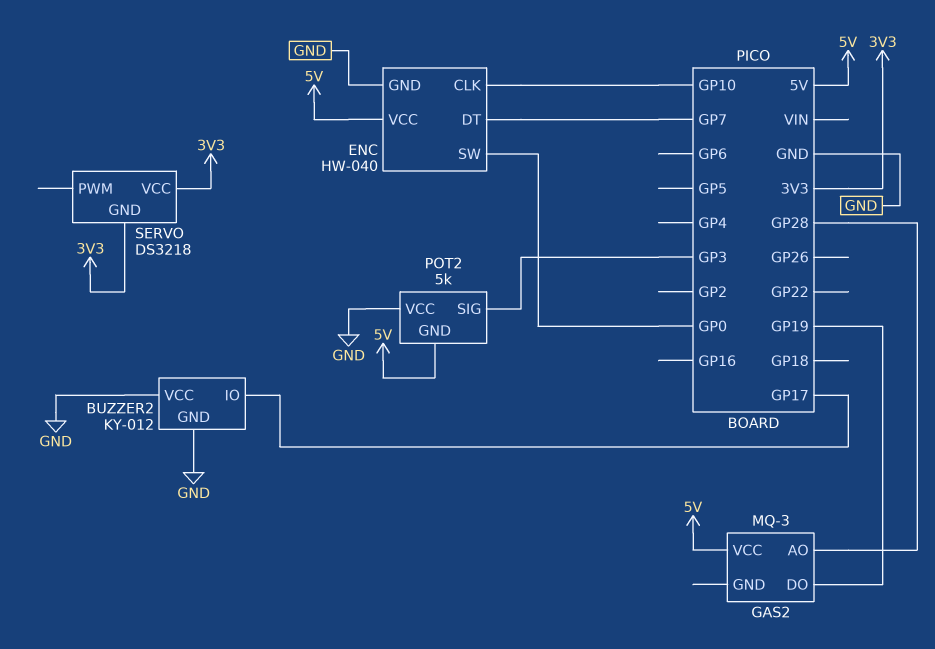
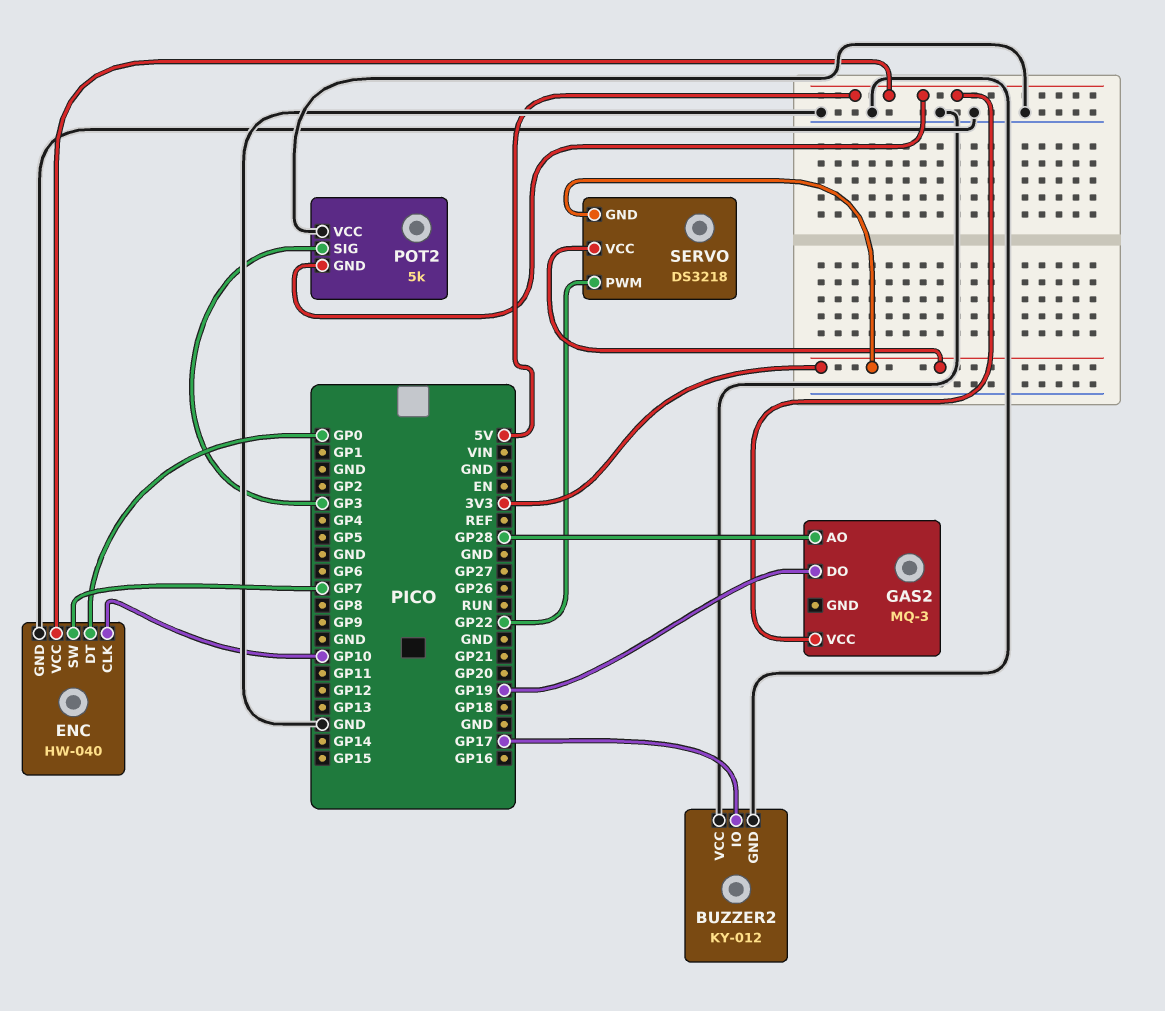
ENC pin DT: GP7 -> GP0
ENC pin SW: GP0 -> GP7
SERVO pin PWM: none -> GP22

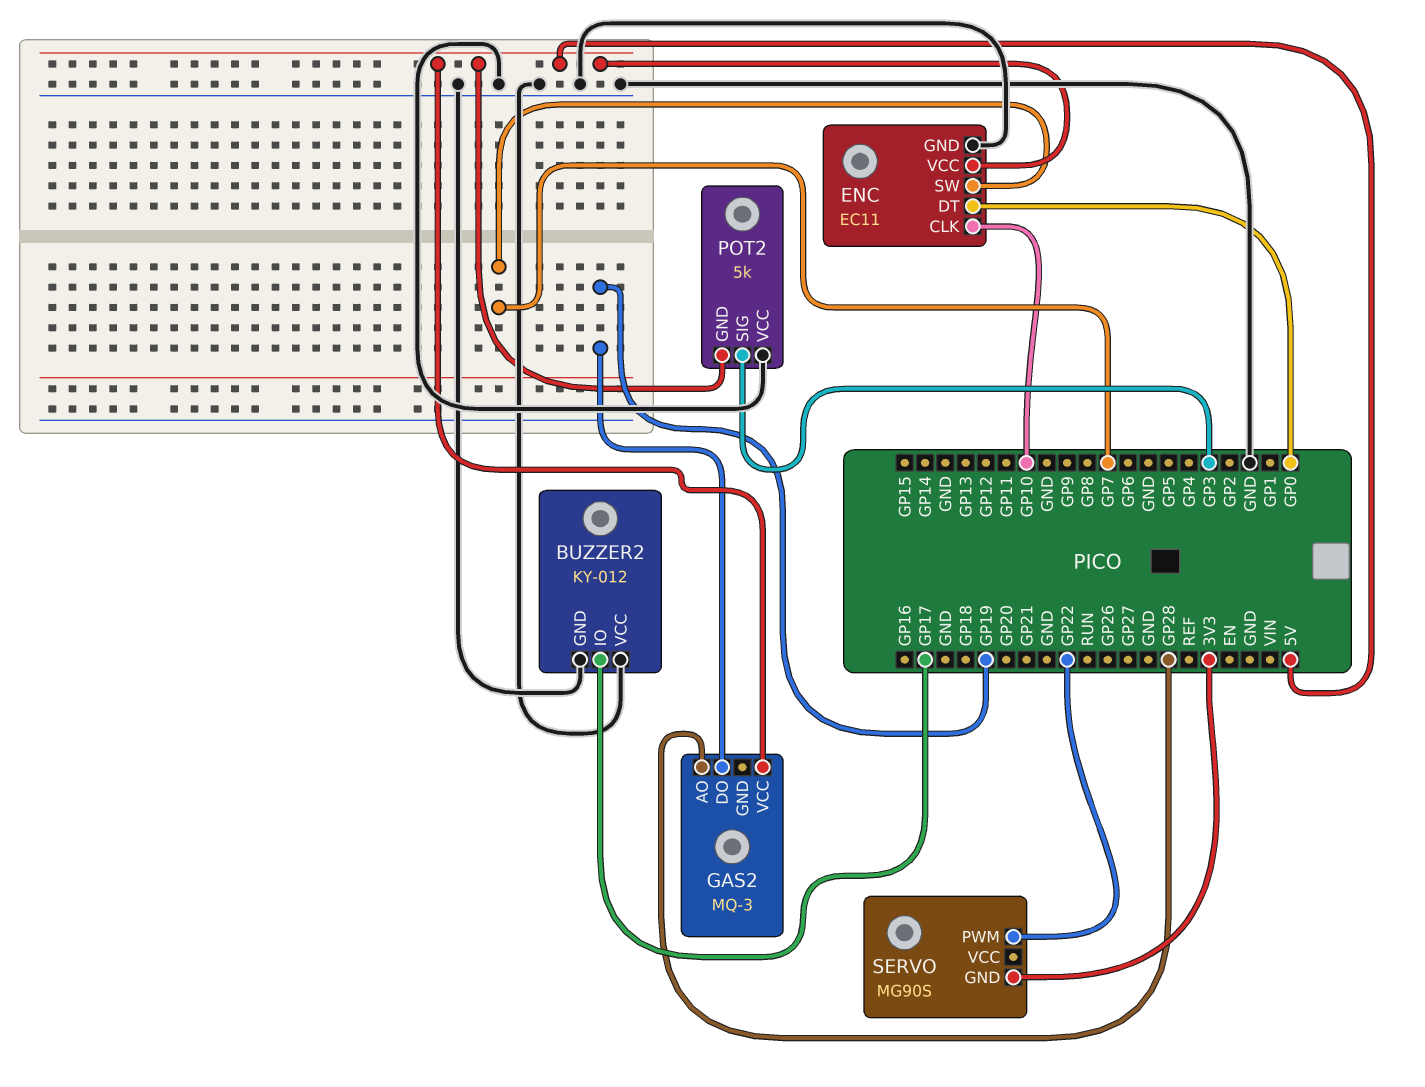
ENC: HW-040 -> EC11
SERVO: DS3218 -> MG90S
SERVO pin VCC: 3V3 -> none

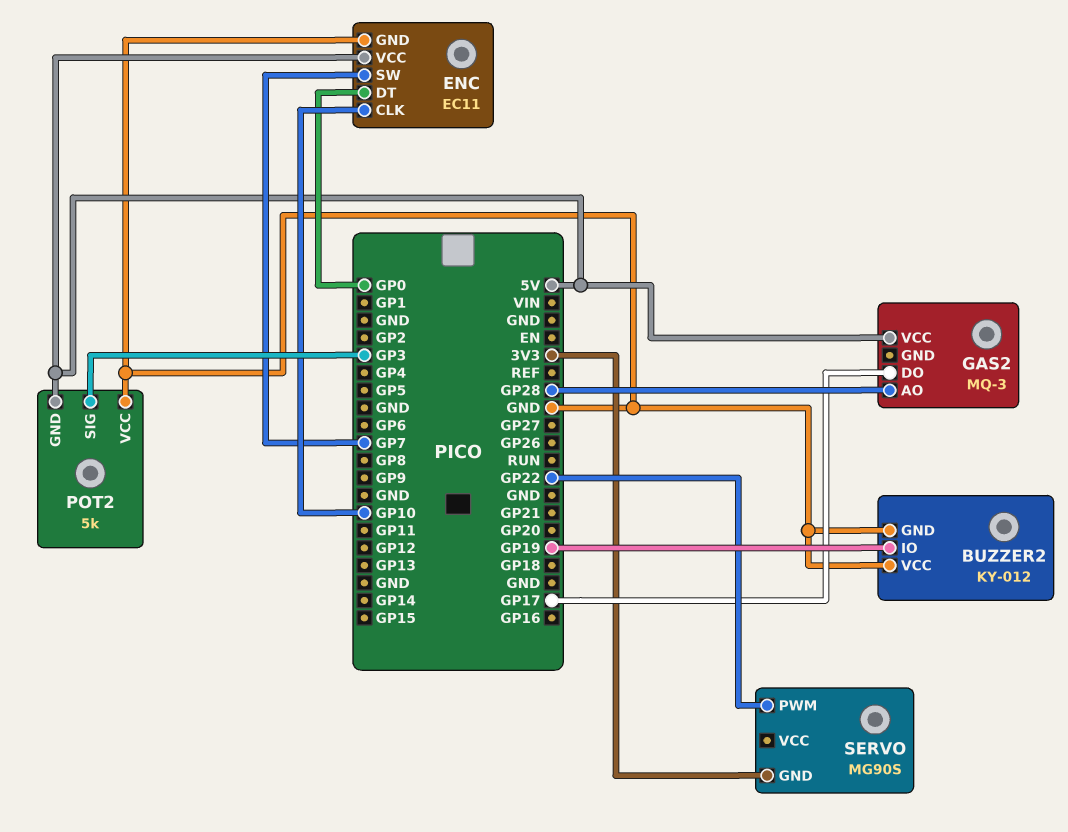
BUZZER2 pin IO: GP17 -> GP19
GAS2 pin DO: GP19 -> GP17

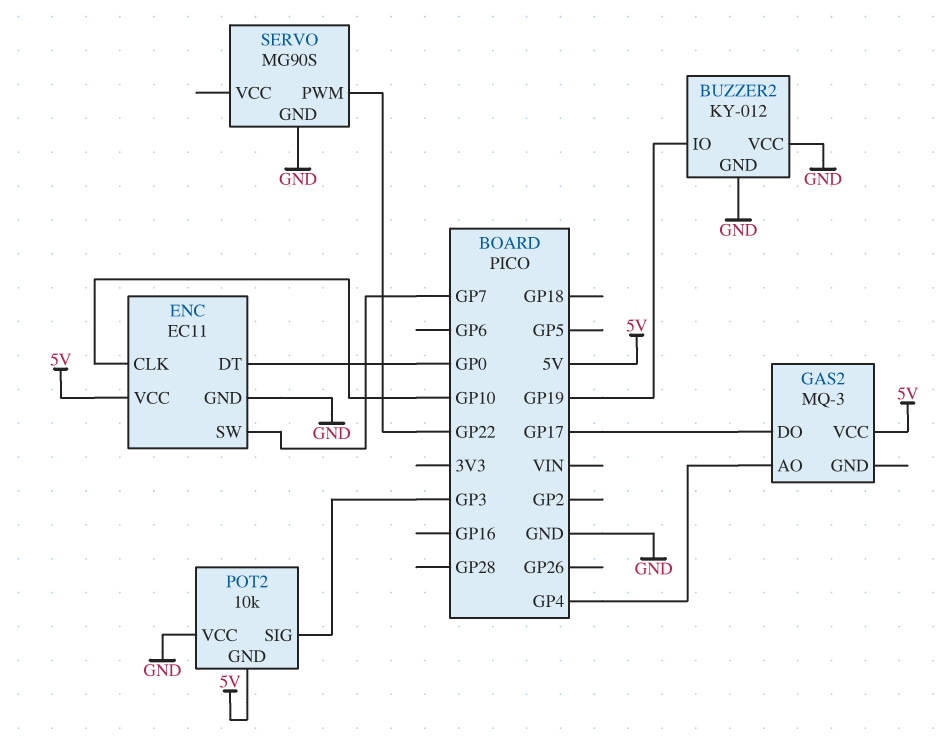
GAS2 pin AO: GP28 -> GP4
POT2: 5k -> 10k
SERVO pin GND: 3V3 -> GND

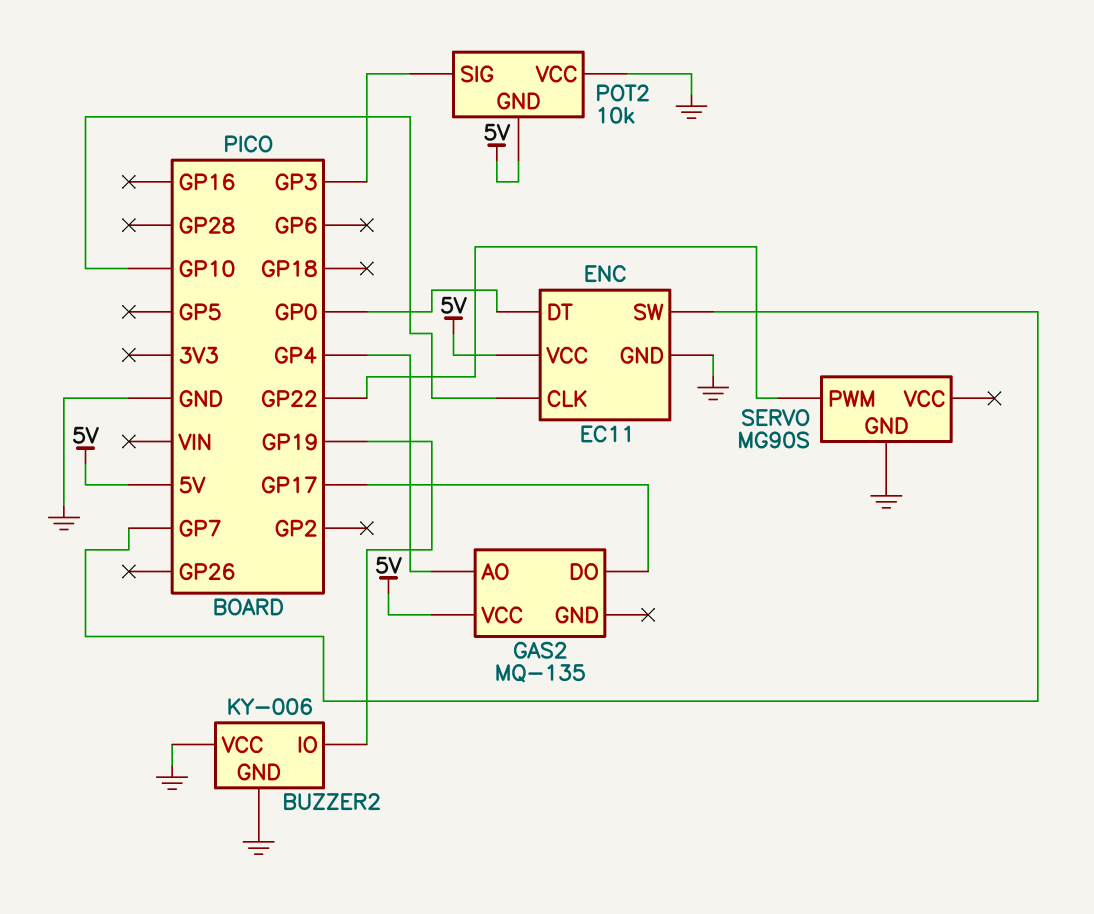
BUZZER2: KY-012 -> KY-006
GAS2: MQ-3 -> MQ-135

